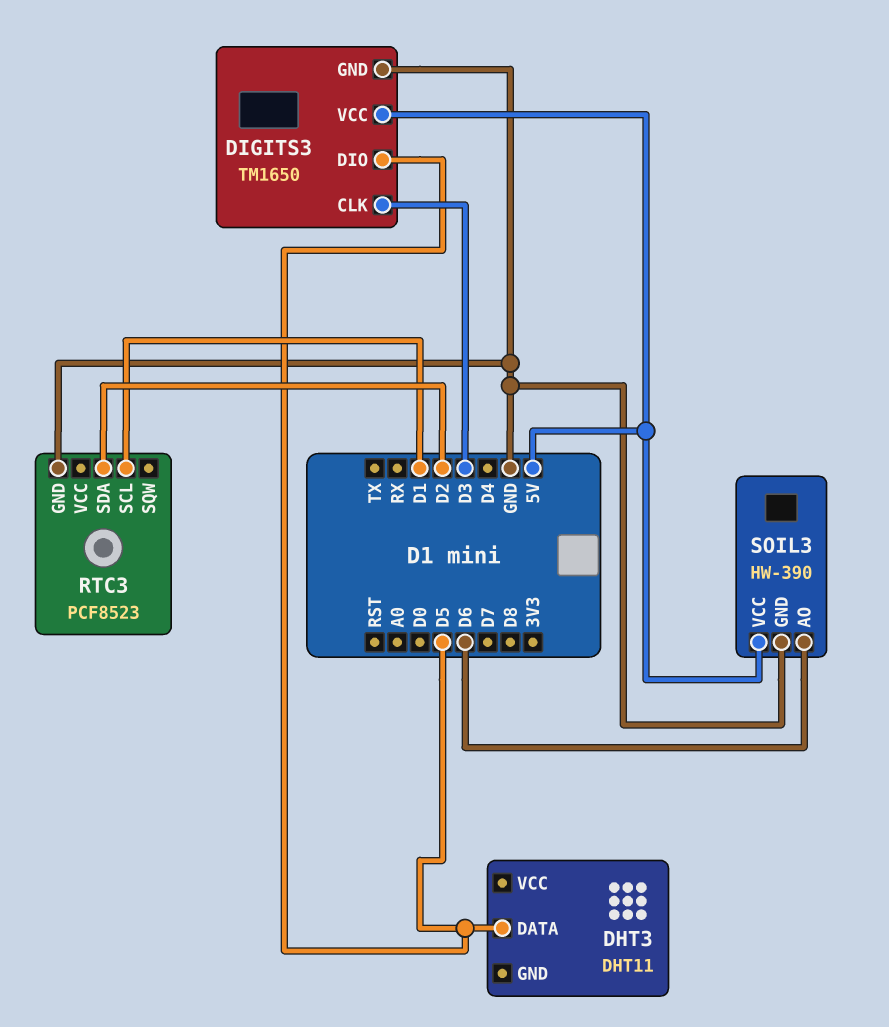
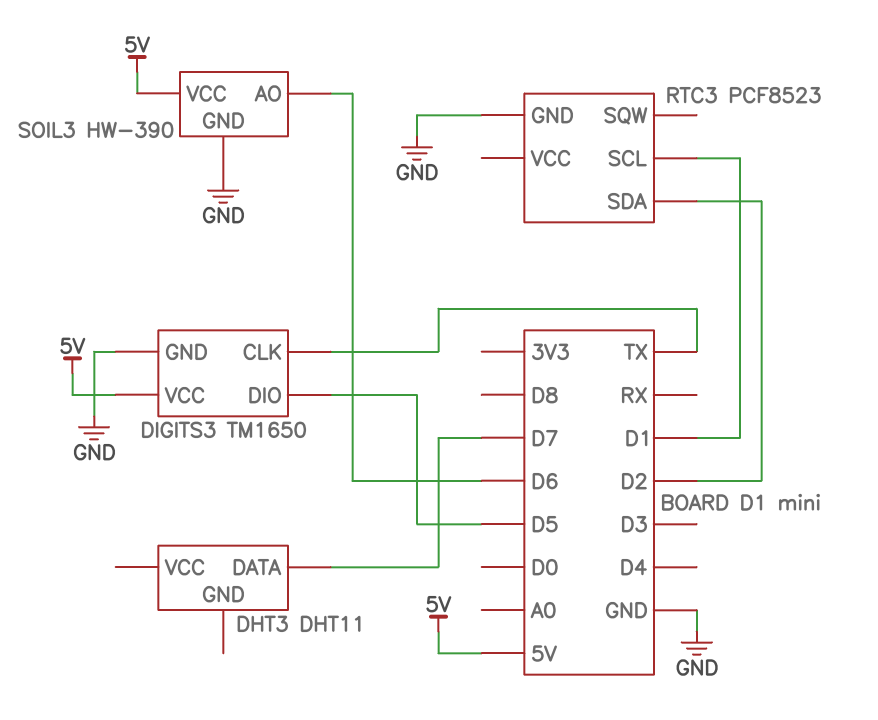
DHT3 pin DATA: D5 -> D7
DIGITS3 pin CLK: D3 -> TX

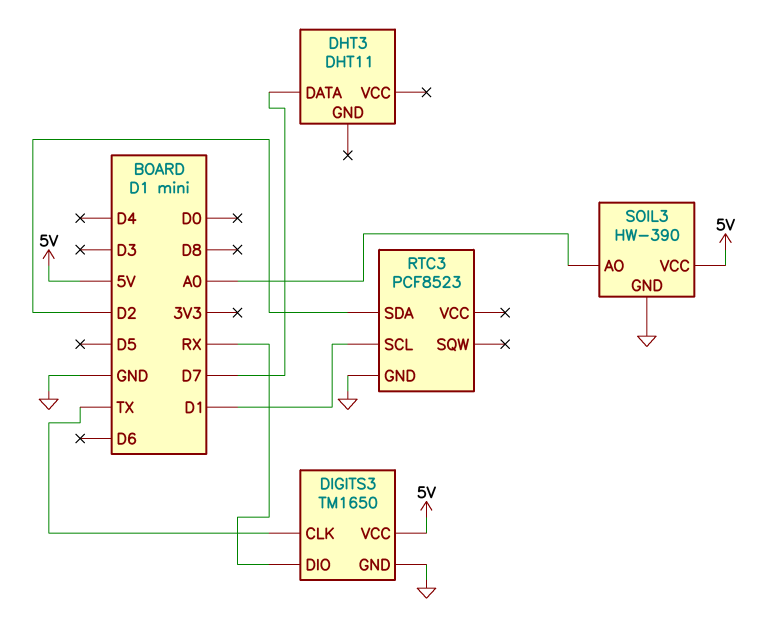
DIGITS3 pin DIO: D5 -> RX
SOIL3 pin AO: D6 -> A0

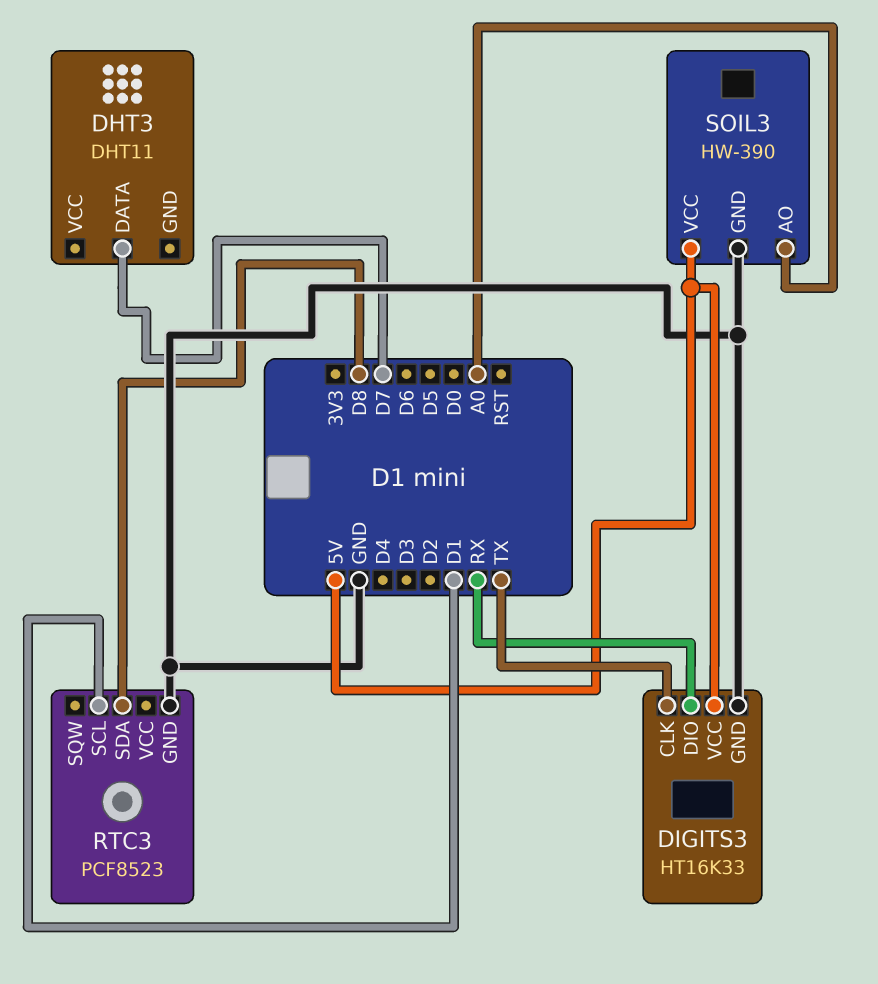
DIGITS3: TM1650 -> HT16K33
RTC3 pin SDA: D2 -> D8

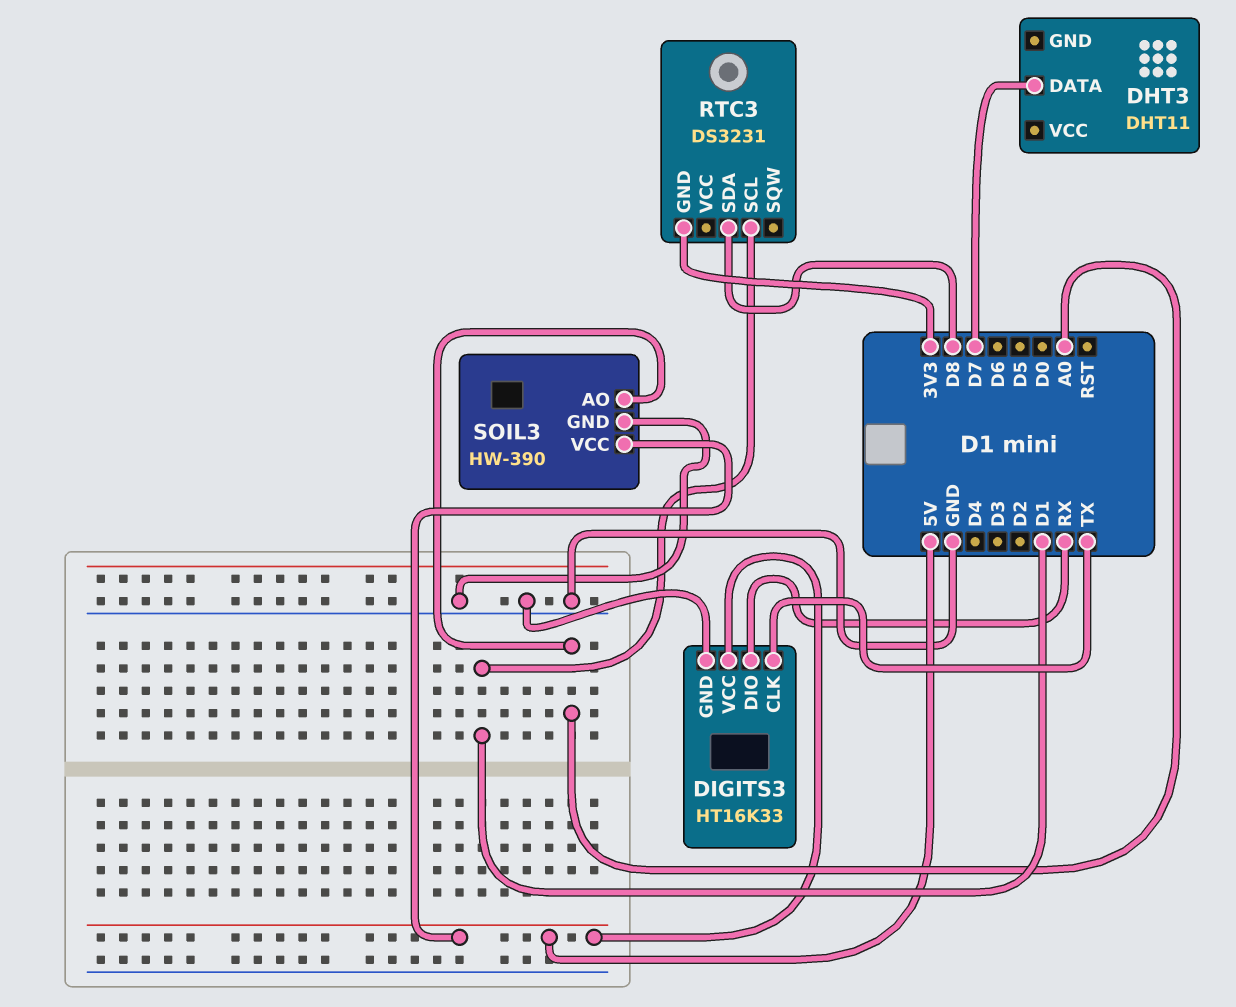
RTC3: PCF8523 -> DS3231
RTC3 pin GND: GND -> 3V3

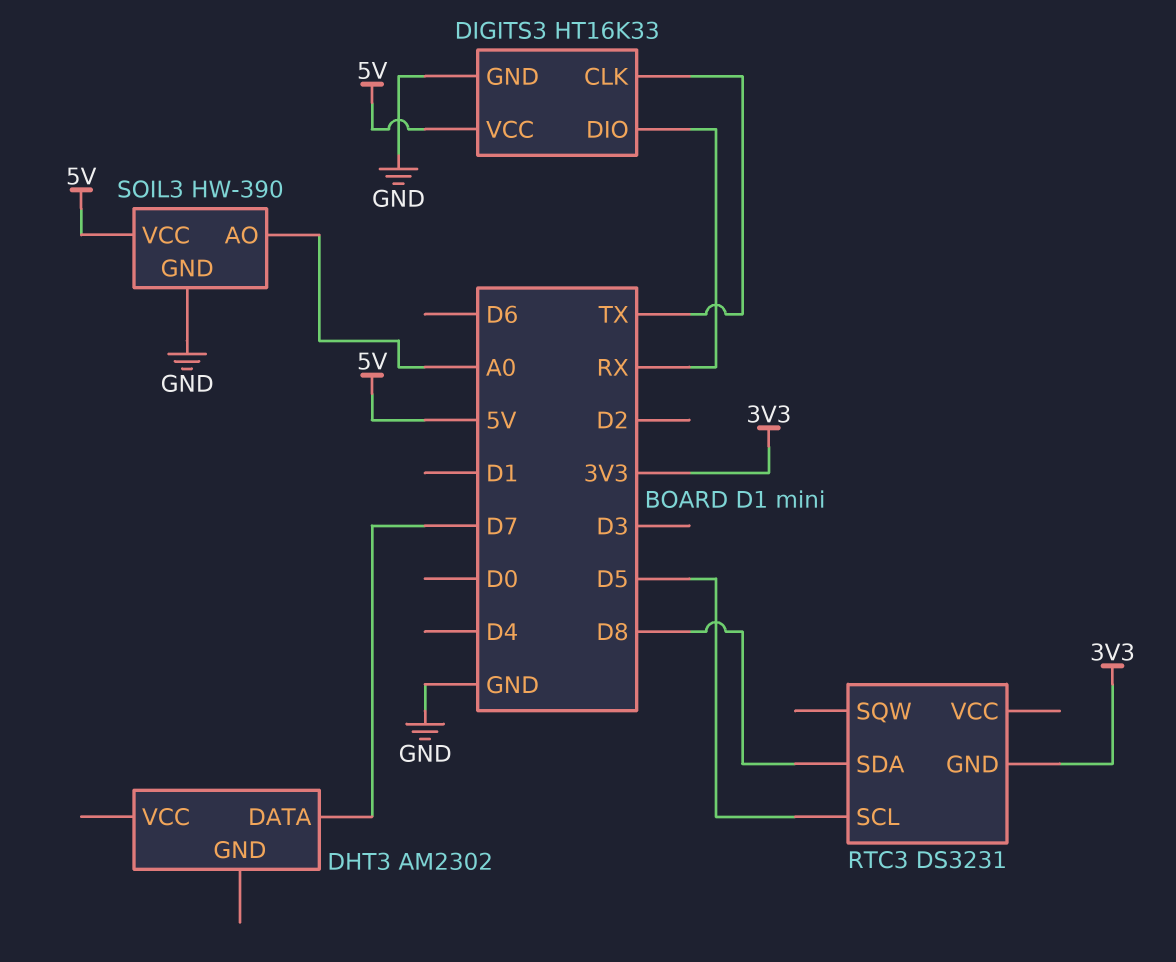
DHT3: DHT11 -> AM2302
RTC3 pin SCL: D1 -> D5

